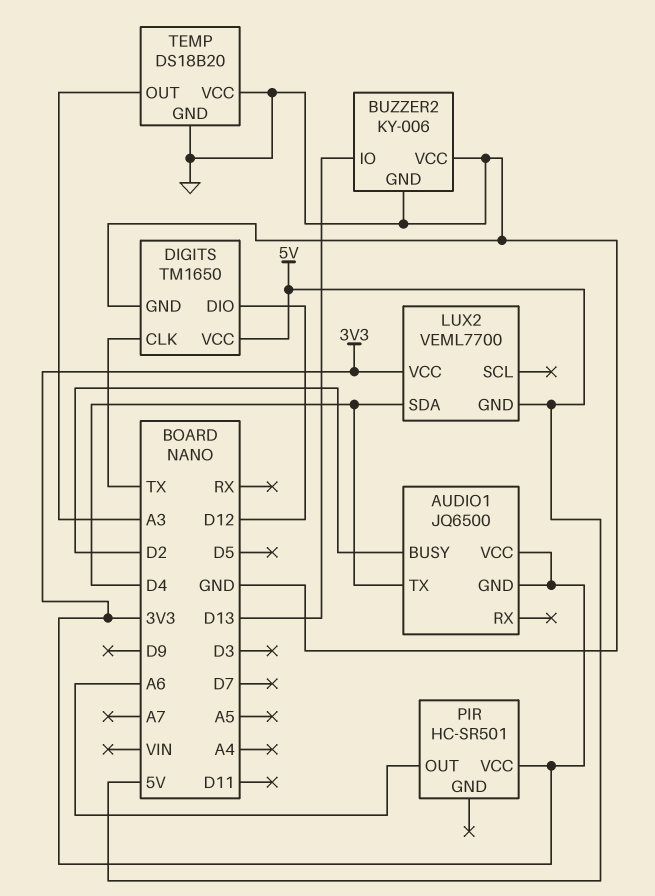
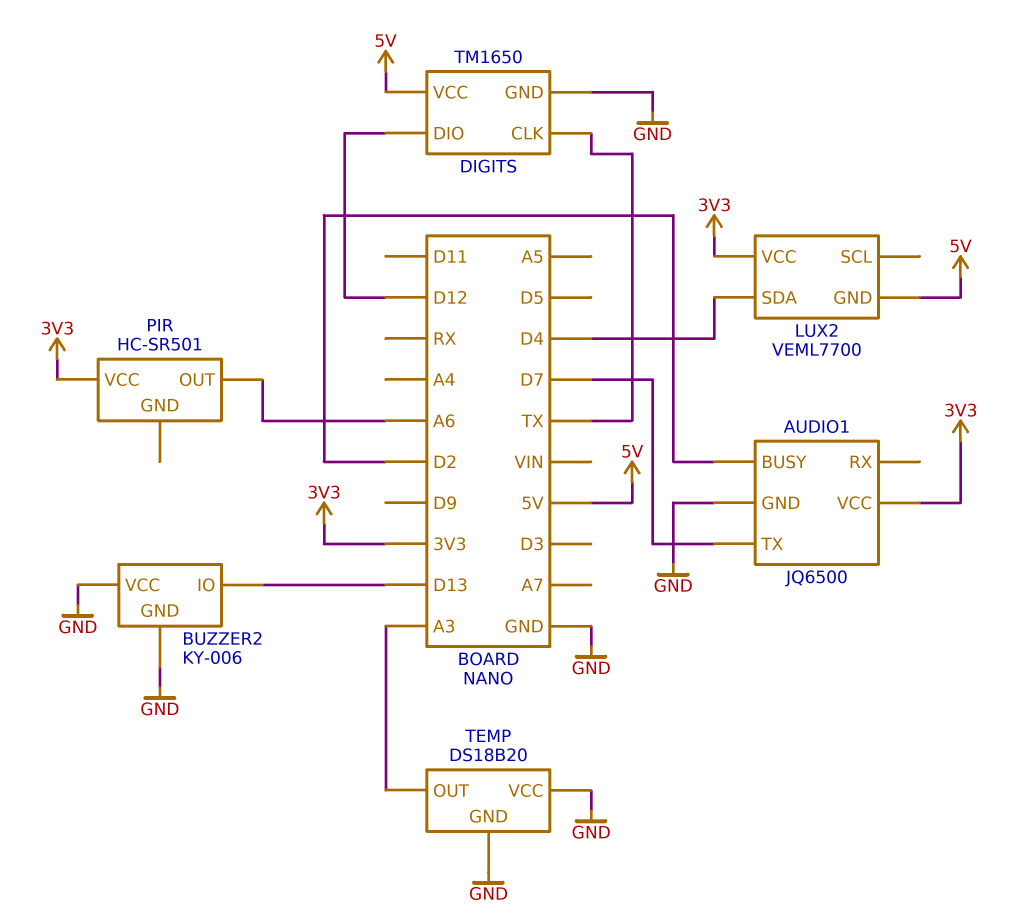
AUDIO1 pin GND: 3V3 -> GND
AUDIO1 pin TX: D4 -> D7

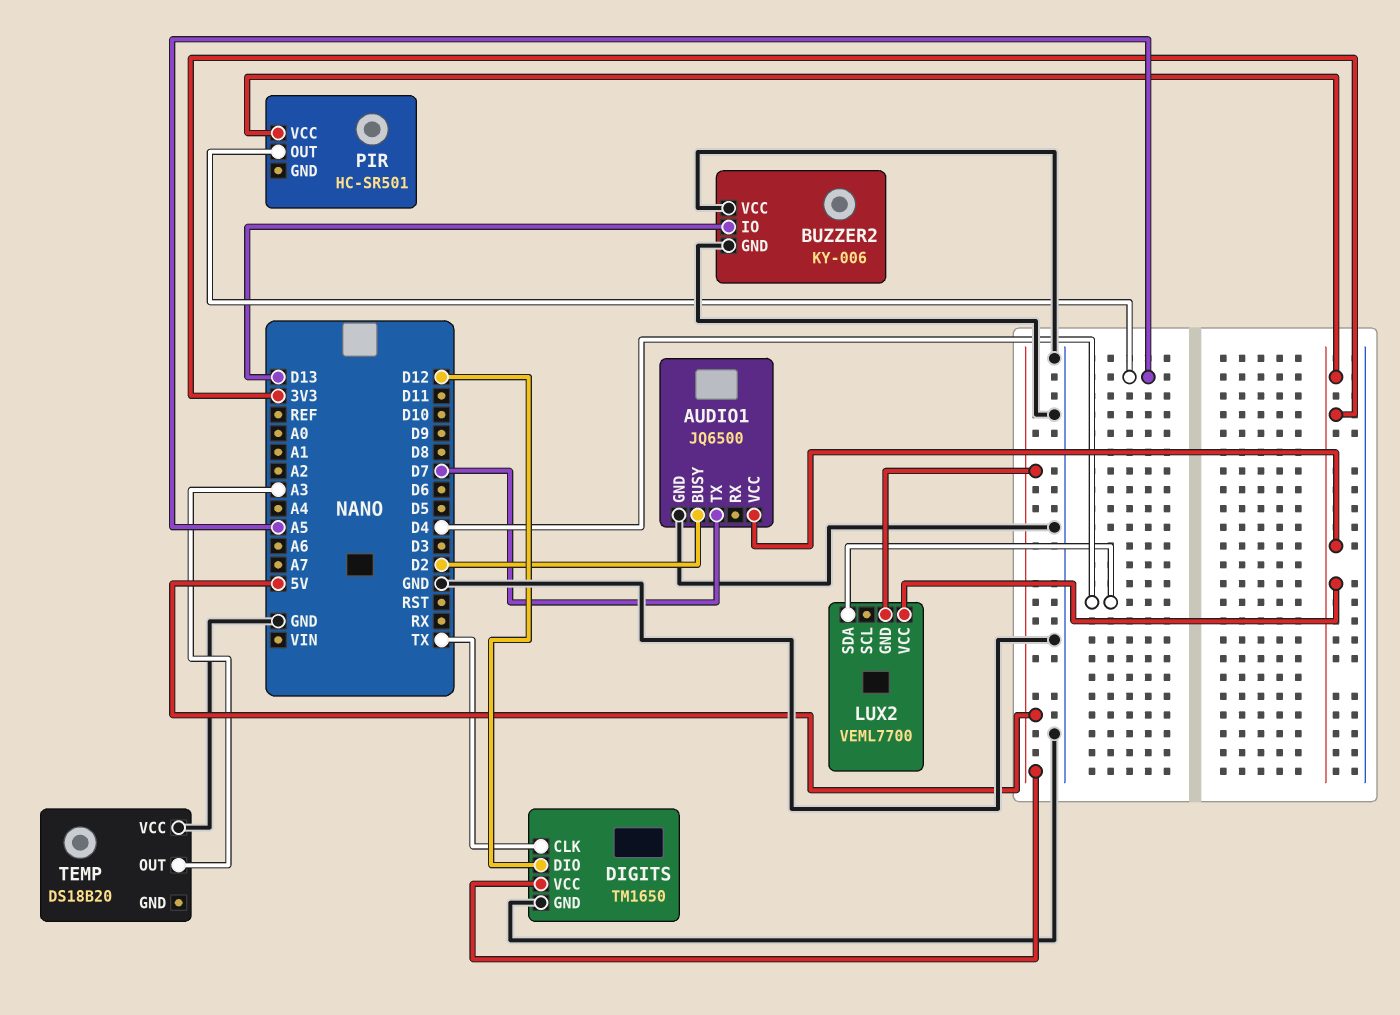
PIR pin OUT: A6 -> A5
TEMP pin GND: GND -> none

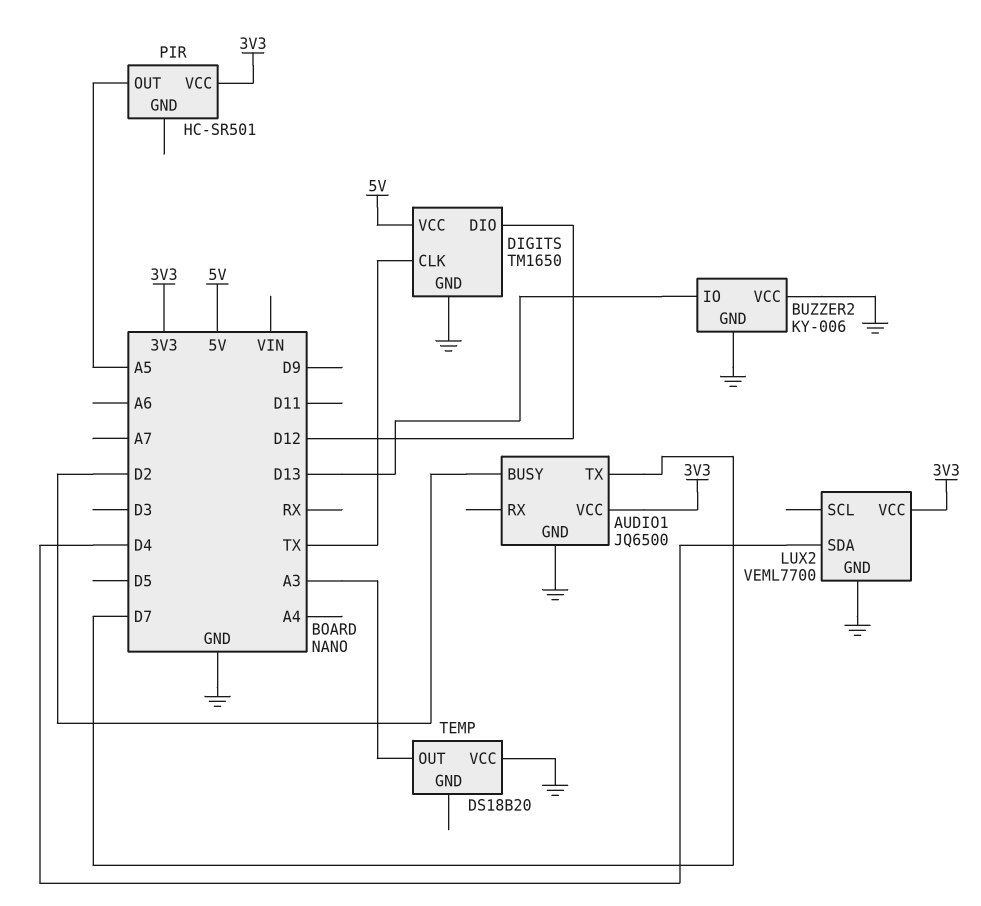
LUX2 pin GND: 5V -> GND

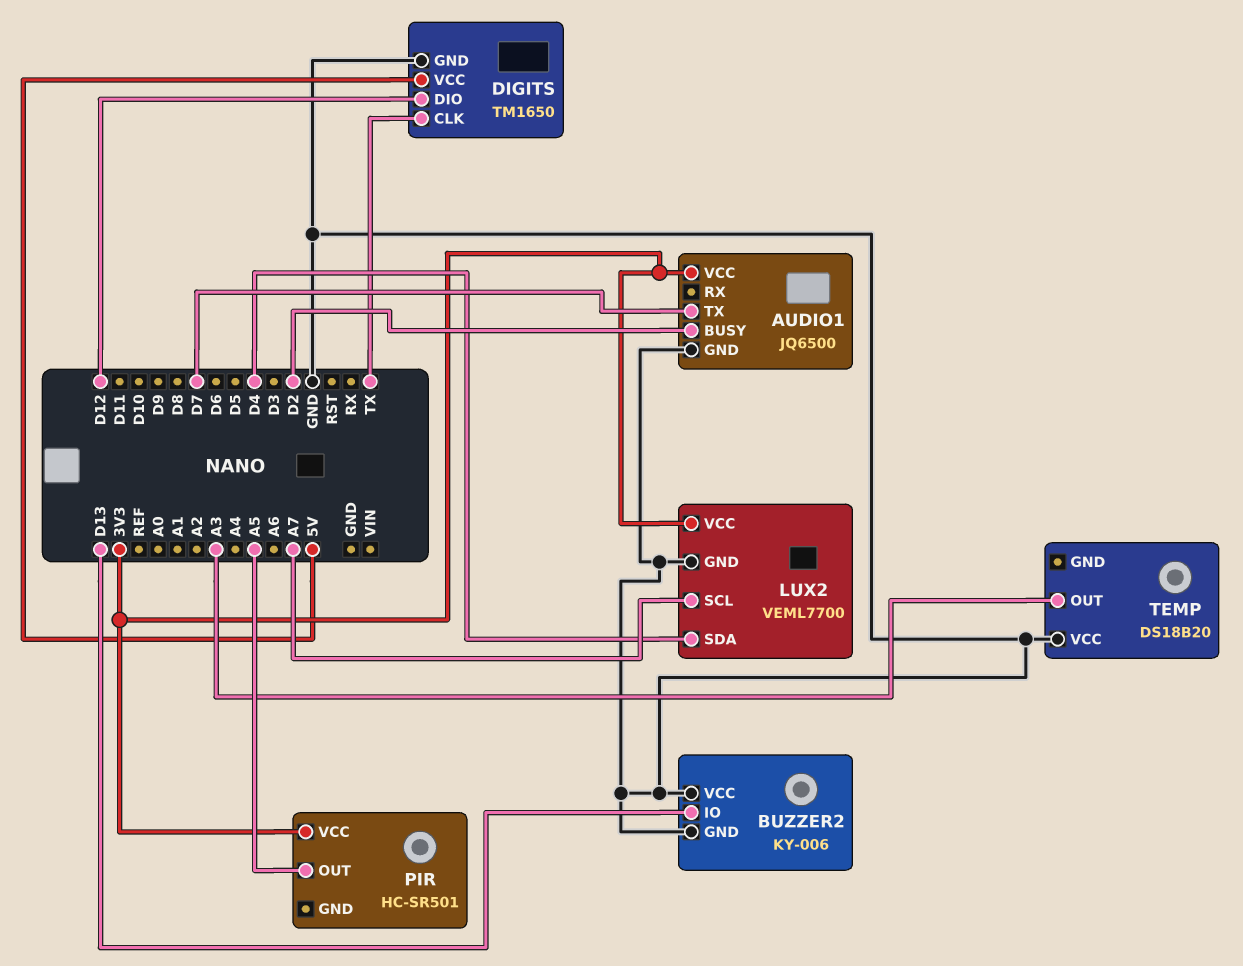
LUX2 pin SCL: none -> A7

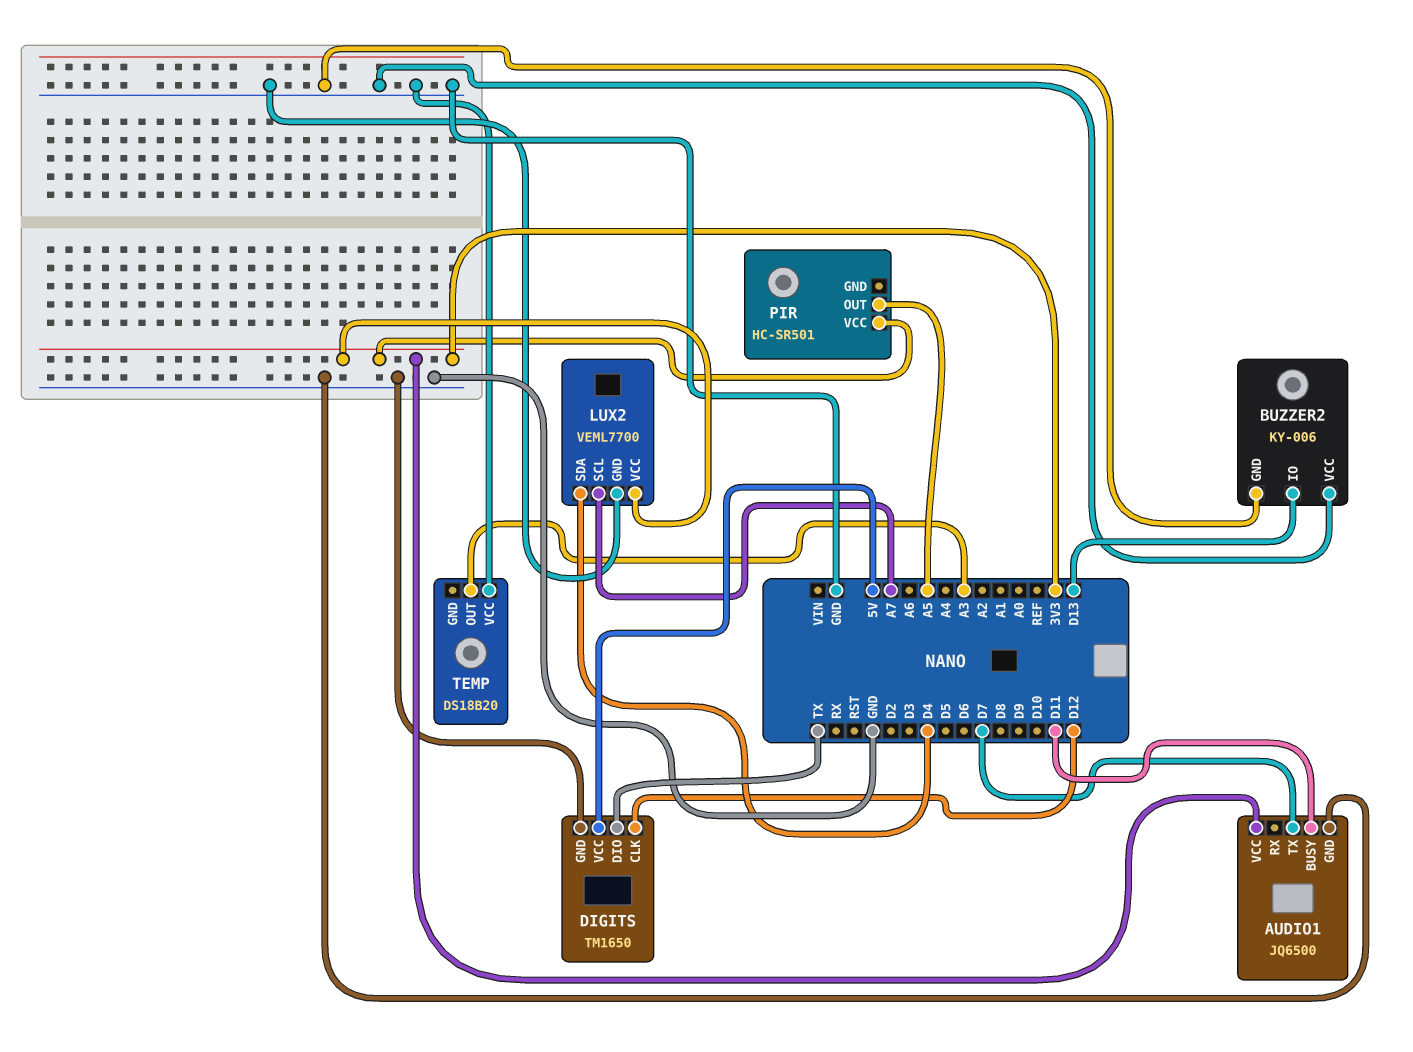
AUDIO1 pin BUSY: D2 -> D11
DIGITS pin CLK: TX -> D12
DIGITS pin DIO: D12 -> TX

